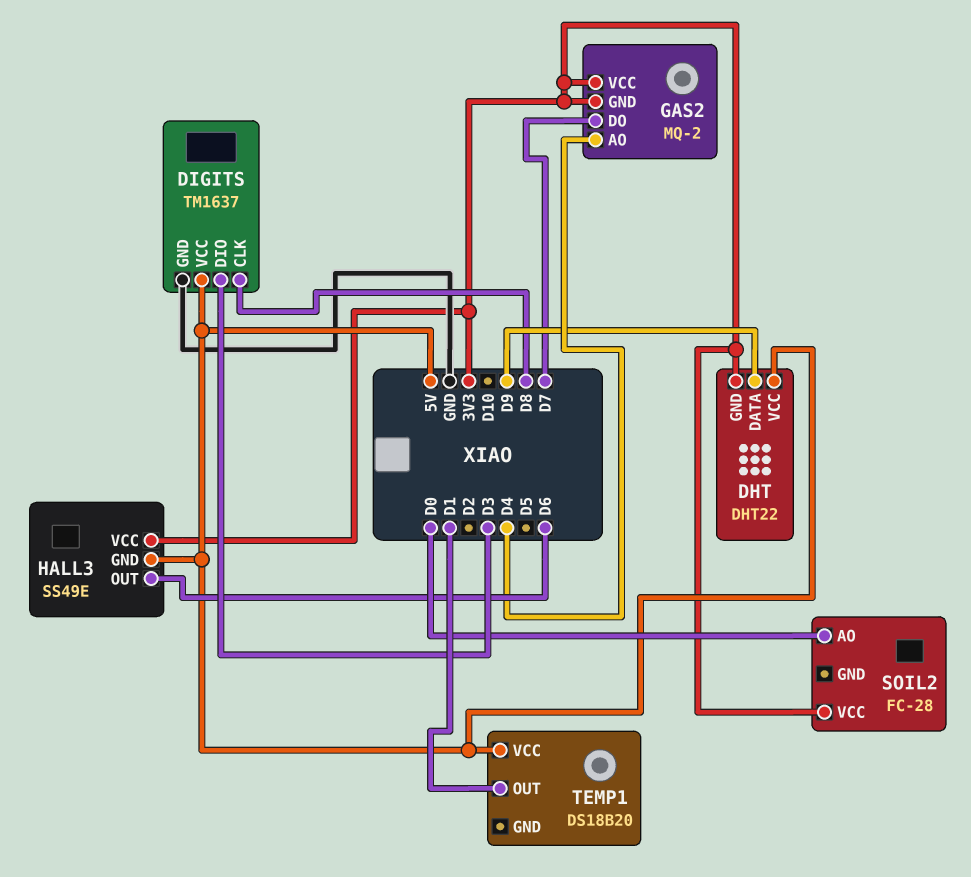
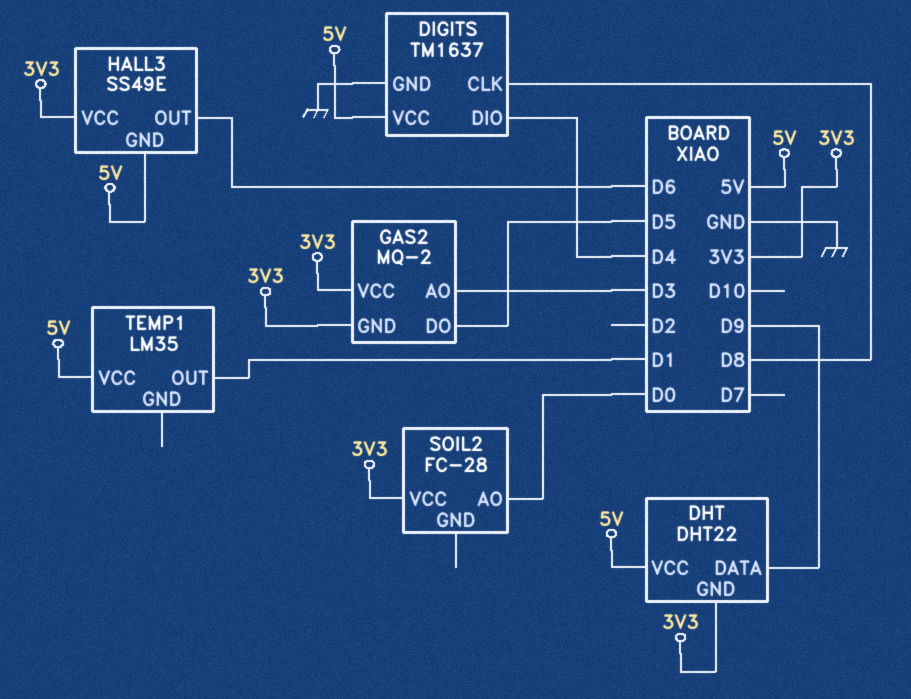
DIGITS pin DIO: D3 -> D4
GAS2 pin AO: D4 -> D3
GAS2 pin DO: D7 -> D5
TEMP1: DS18B20 -> LM35

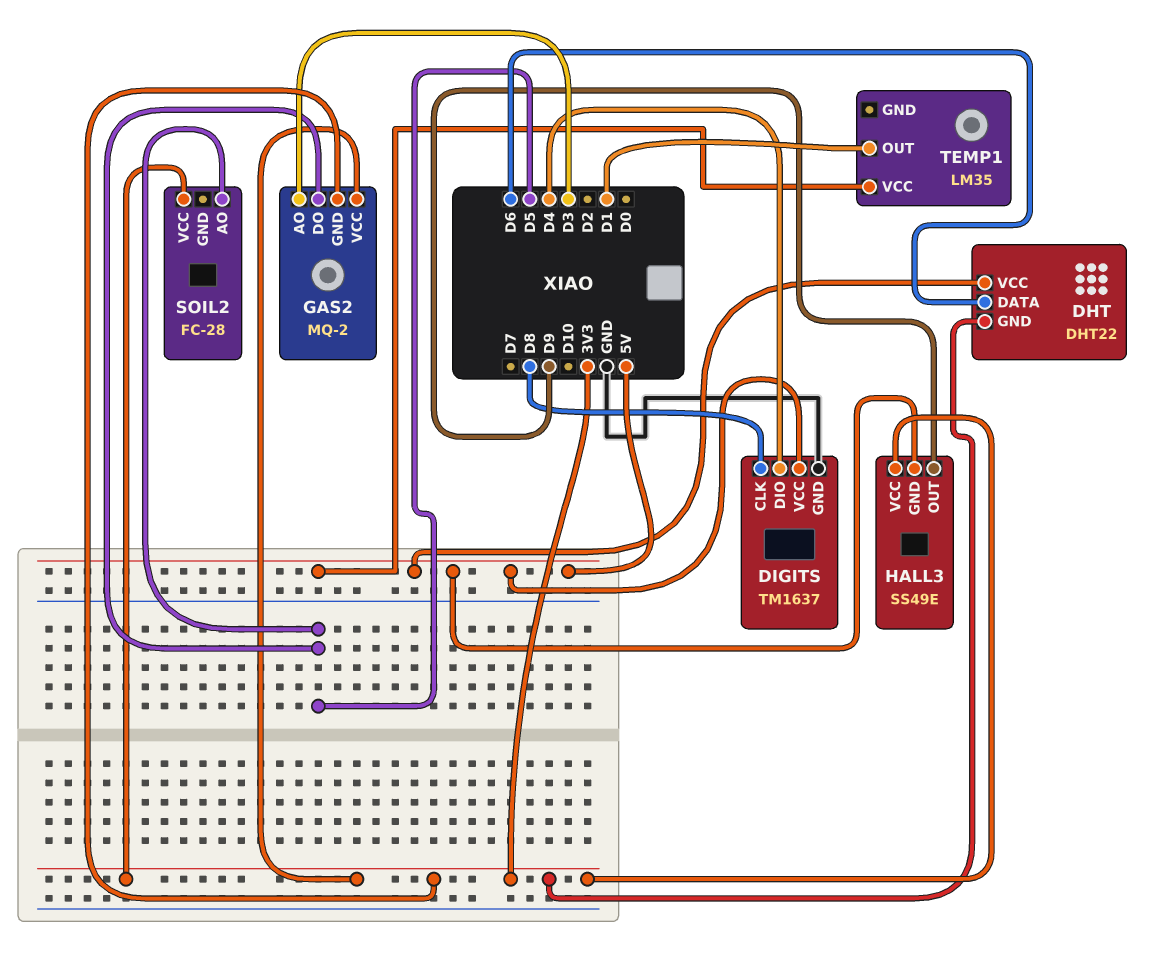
DHT pin DATA: D9 -> D6
HALL3 pin OUT: D6 -> D9
SOIL2 pin AO: D0 -> D5

